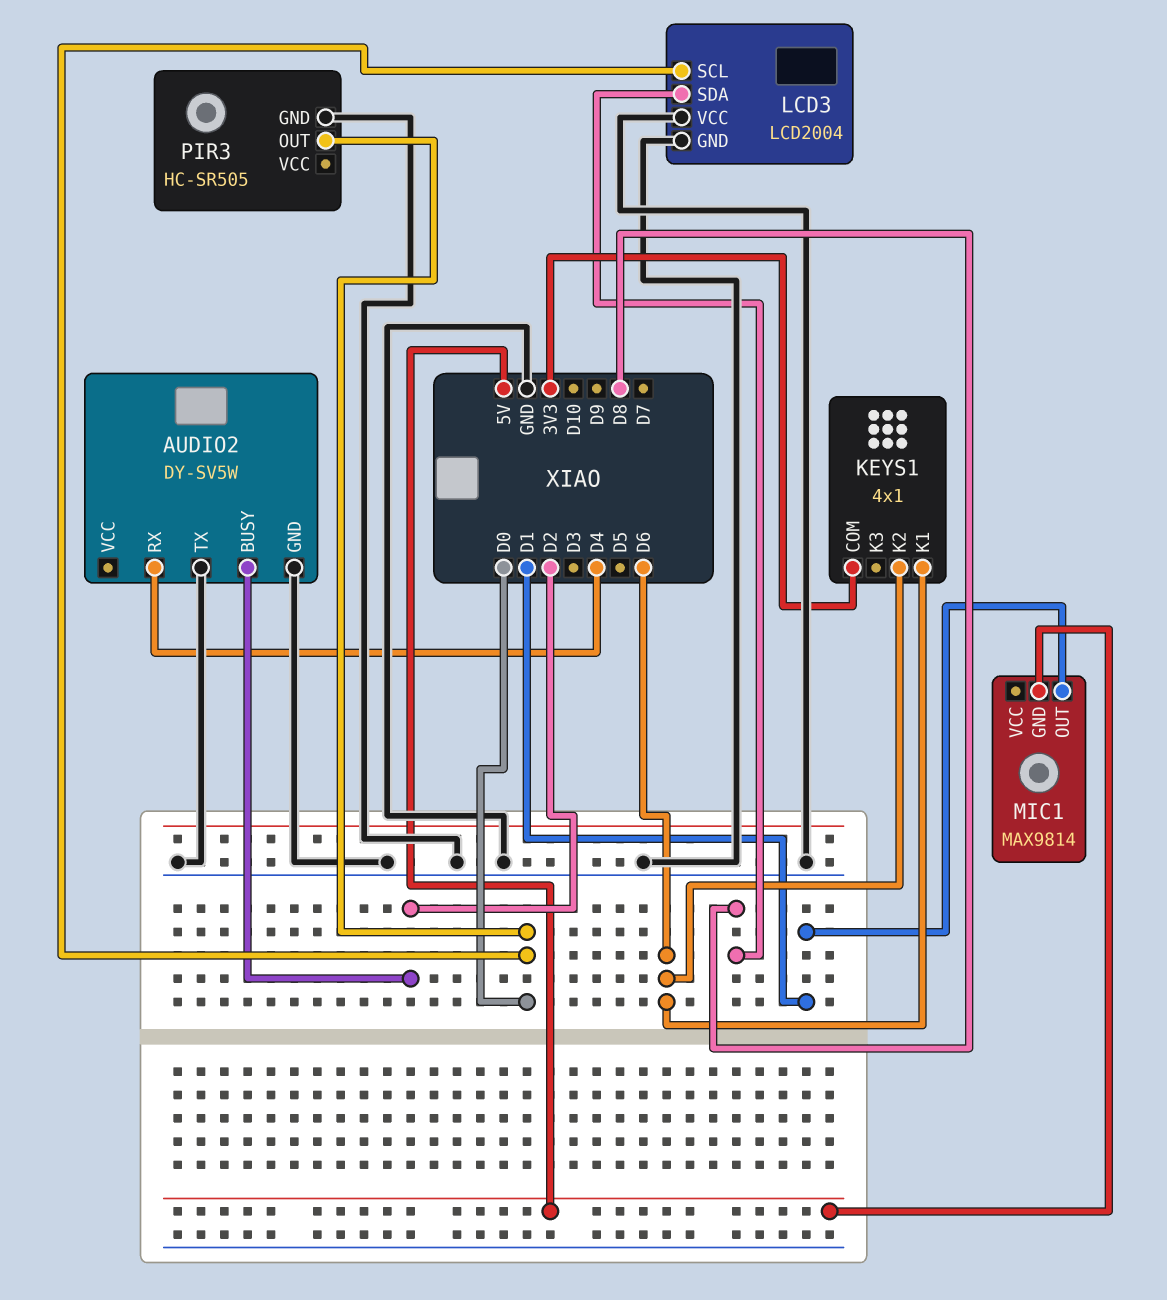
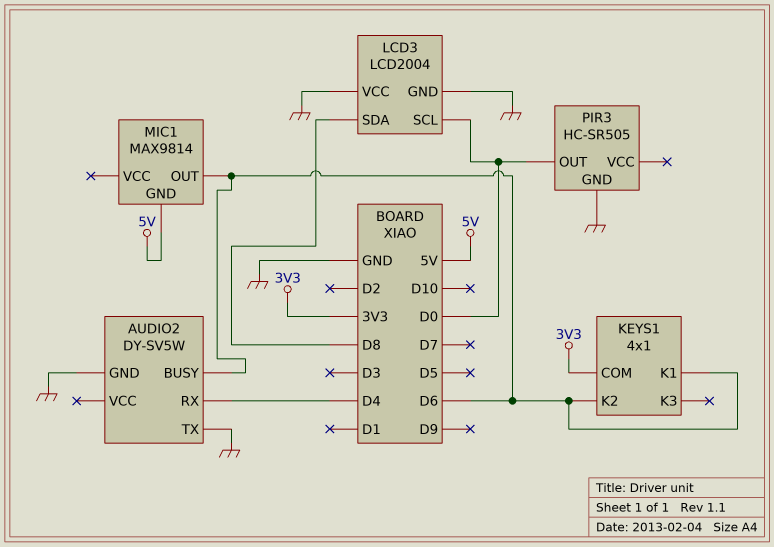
AUDIO2 pin BUSY: D2 -> D6
MIC1 pin OUT: D1 -> D6

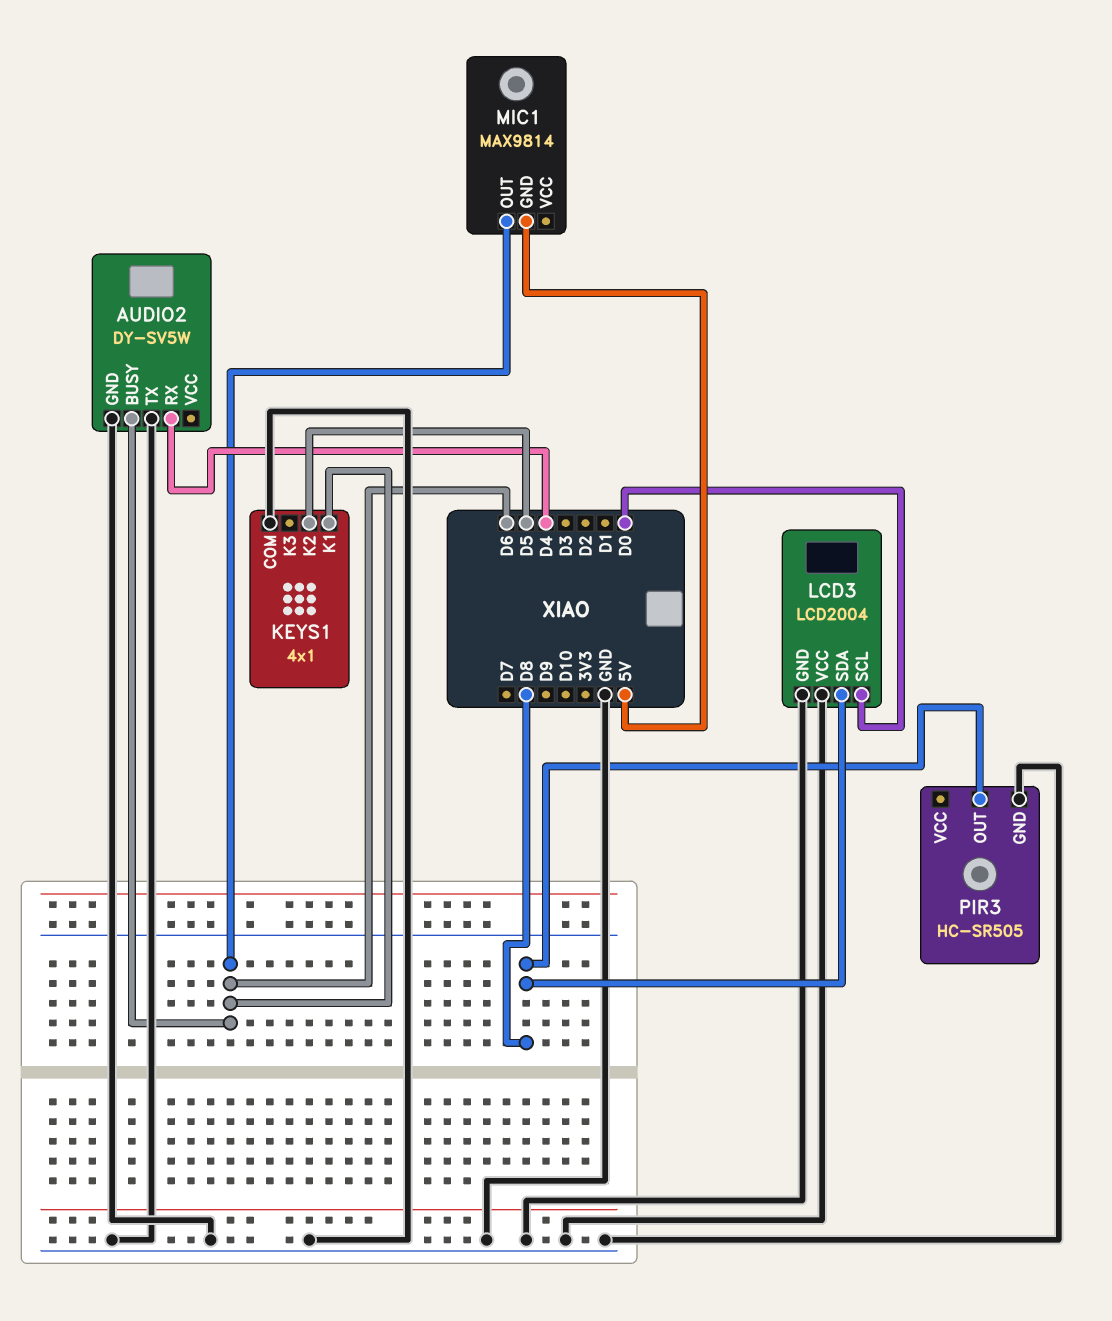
KEYS1 pin COM: 3V3 -> GND
KEYS1 pin K2: D6 -> D5
PIR3 pin OUT: D0 -> D8

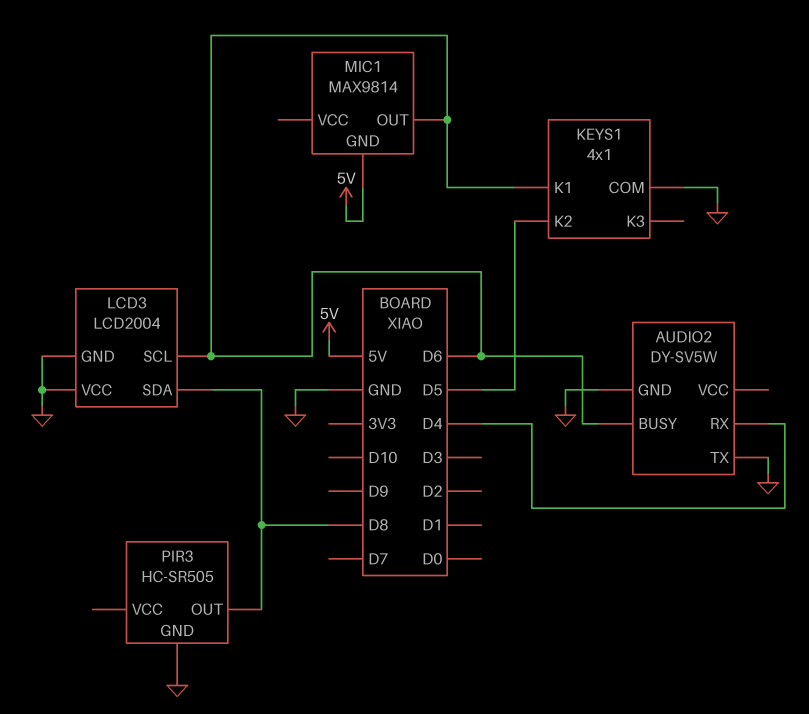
LCD3 pin SCL: D0 -> D6

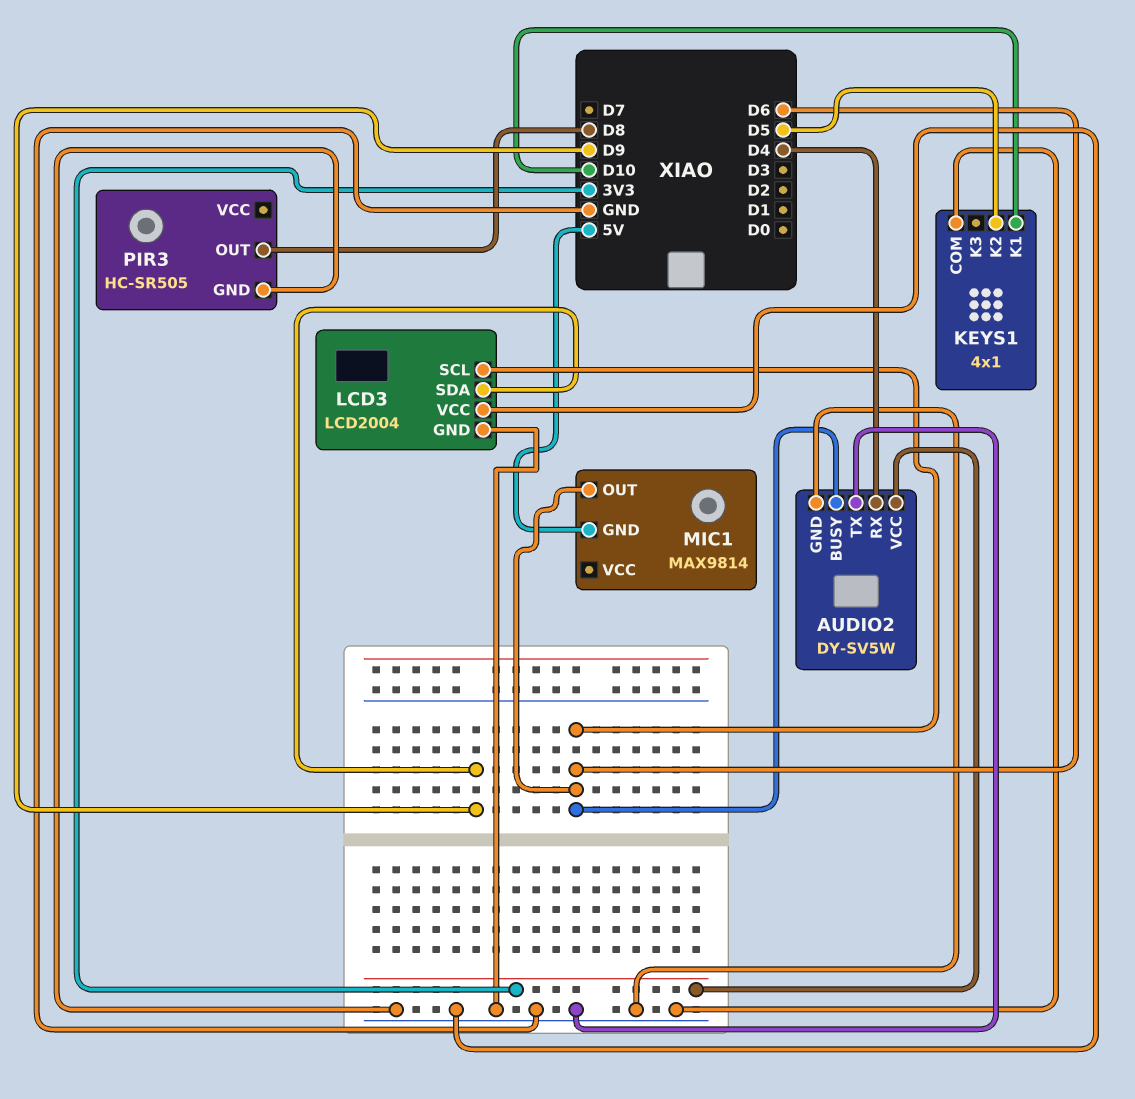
AUDIO2 pin VCC: none -> 3V3
KEYS1 pin K1: D6 -> D10
LCD3 pin SDA: D8 -> D9

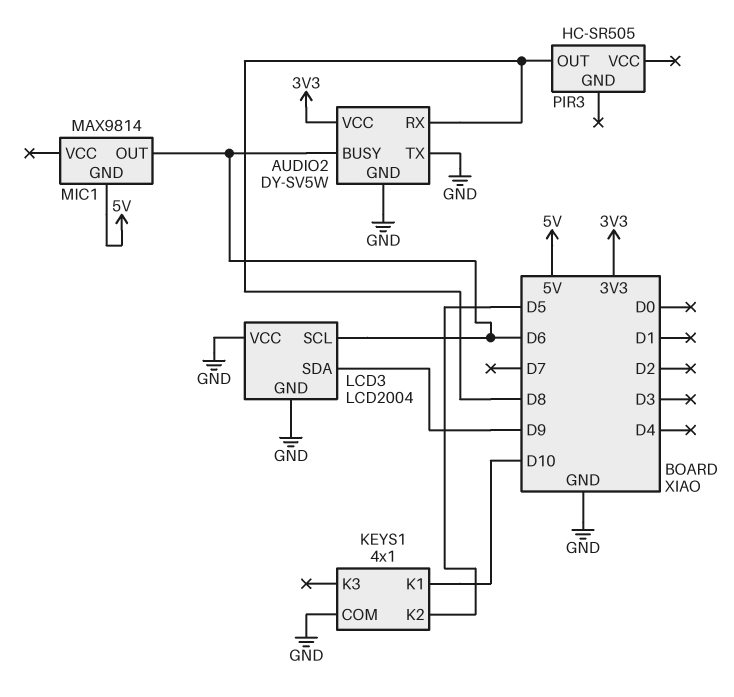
AUDIO2 pin RX: D4 -> D8
PIR3 pin GND: GND -> none

